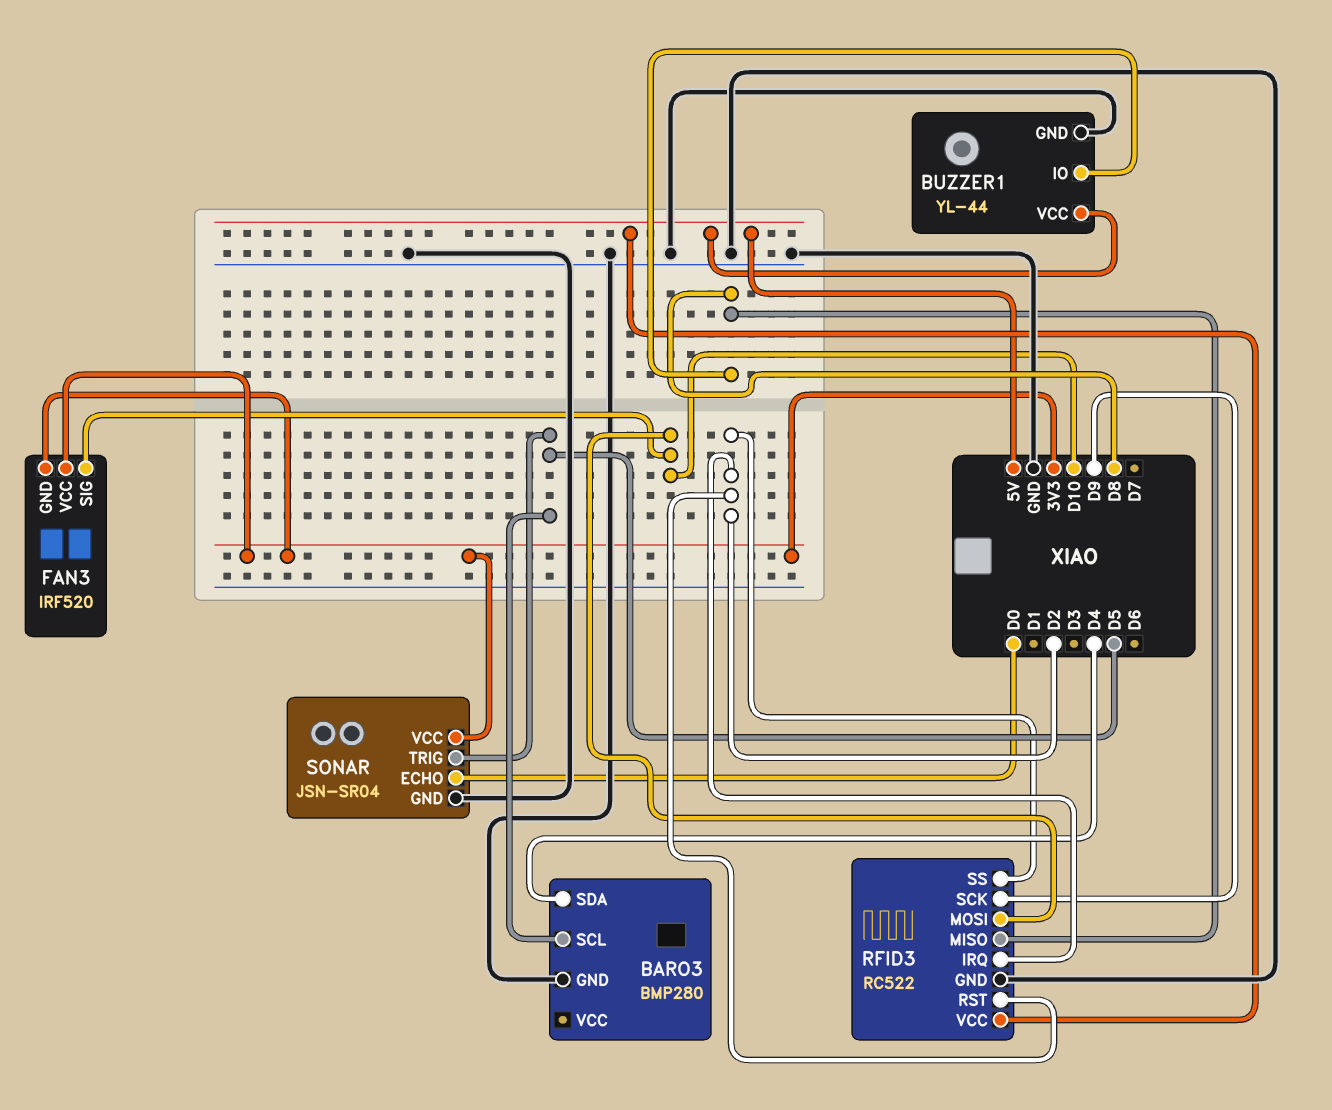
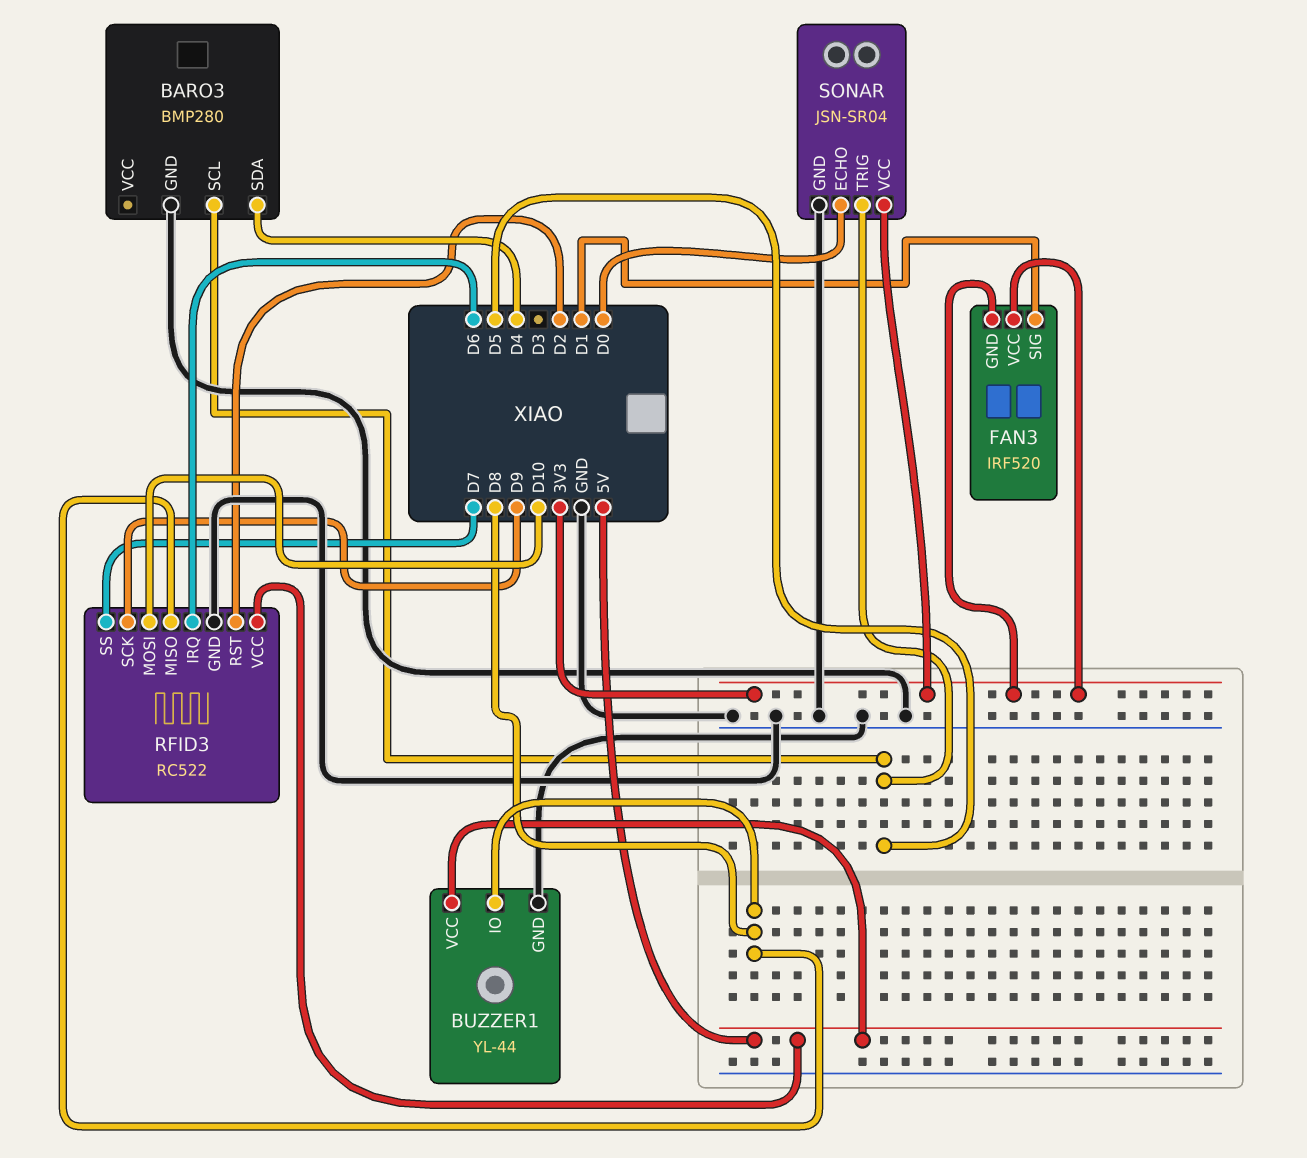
FAN3 pin SIG: D10 -> D1
RFID3 pin IRQ: D2 -> D6
RFID3 pin SS: D2 -> D7

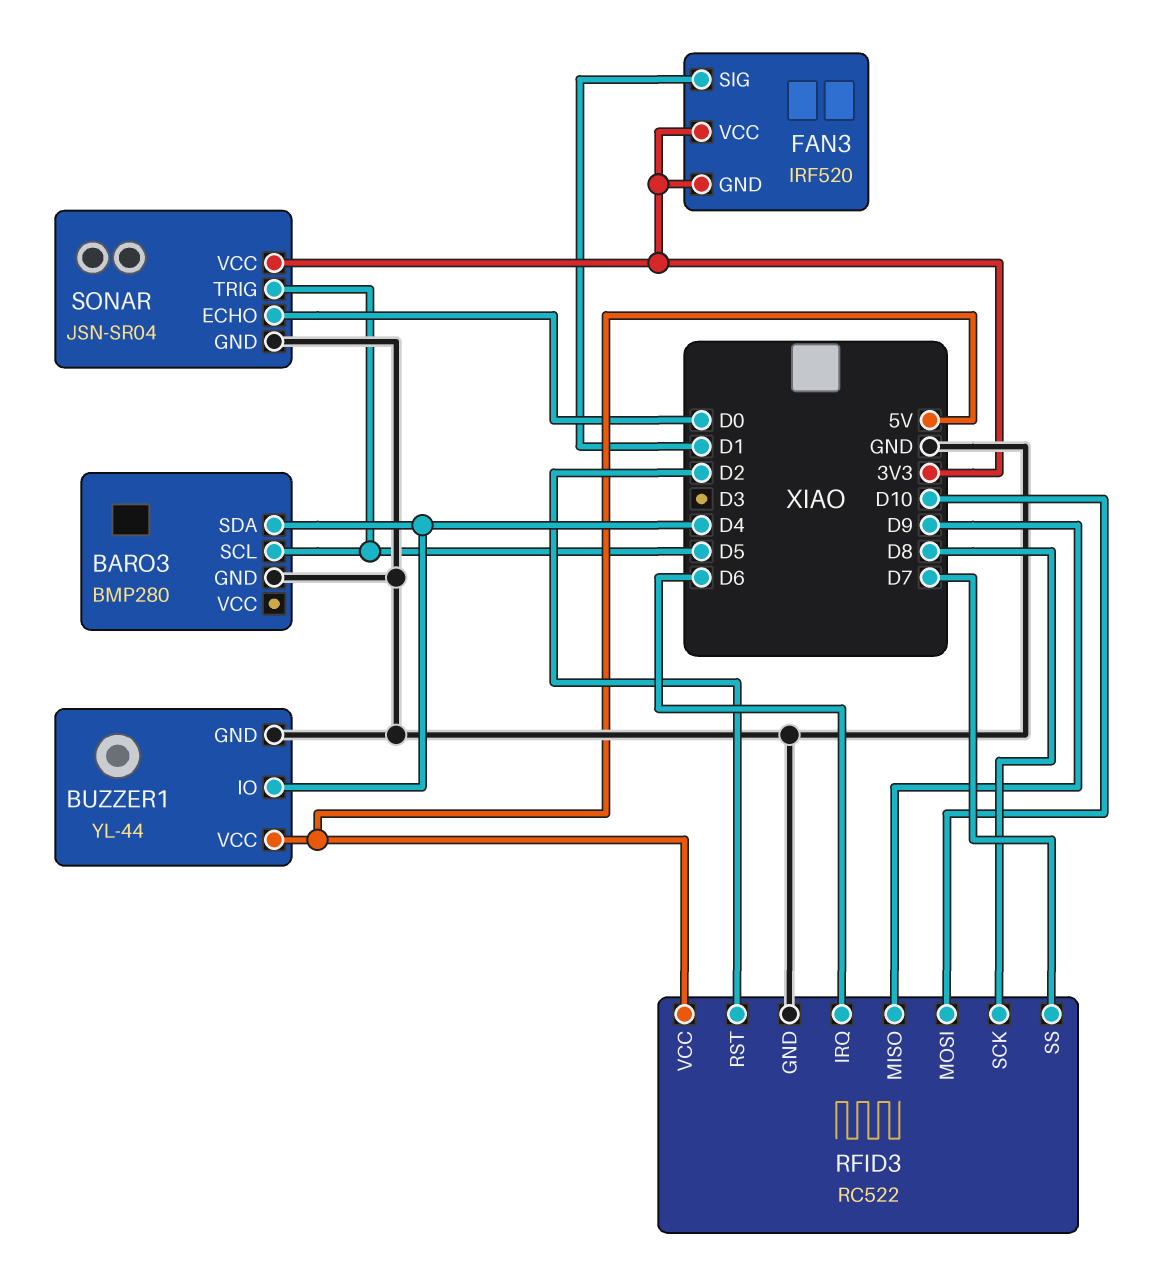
BUZZER1 pin IO: D8 -> D4
RFID3 pin MISO: D8 -> D9
RFID3 pin SCK: D9 -> D8

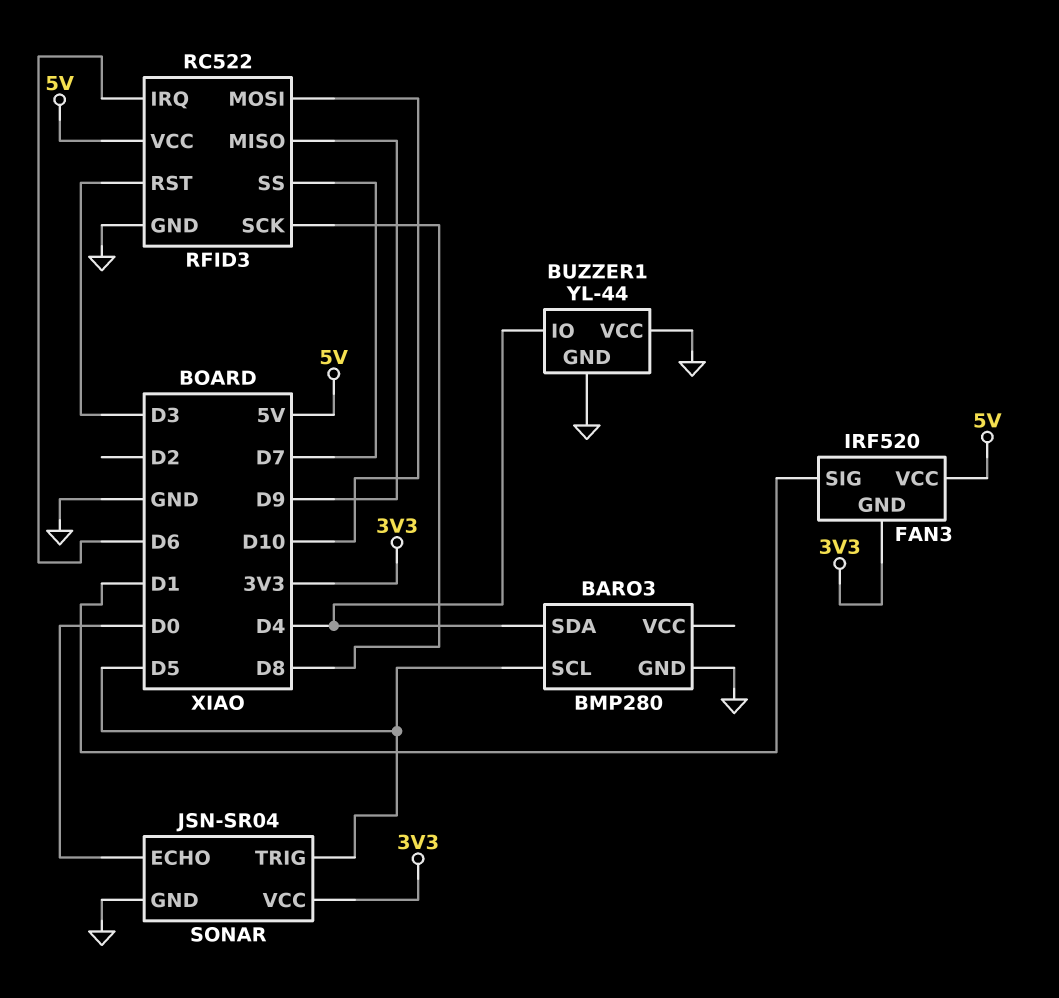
BUZZER1 pin VCC: 5V -> GND
FAN3 pin VCC: 3V3 -> 5V
RFID3 pin RST: D2 -> D3

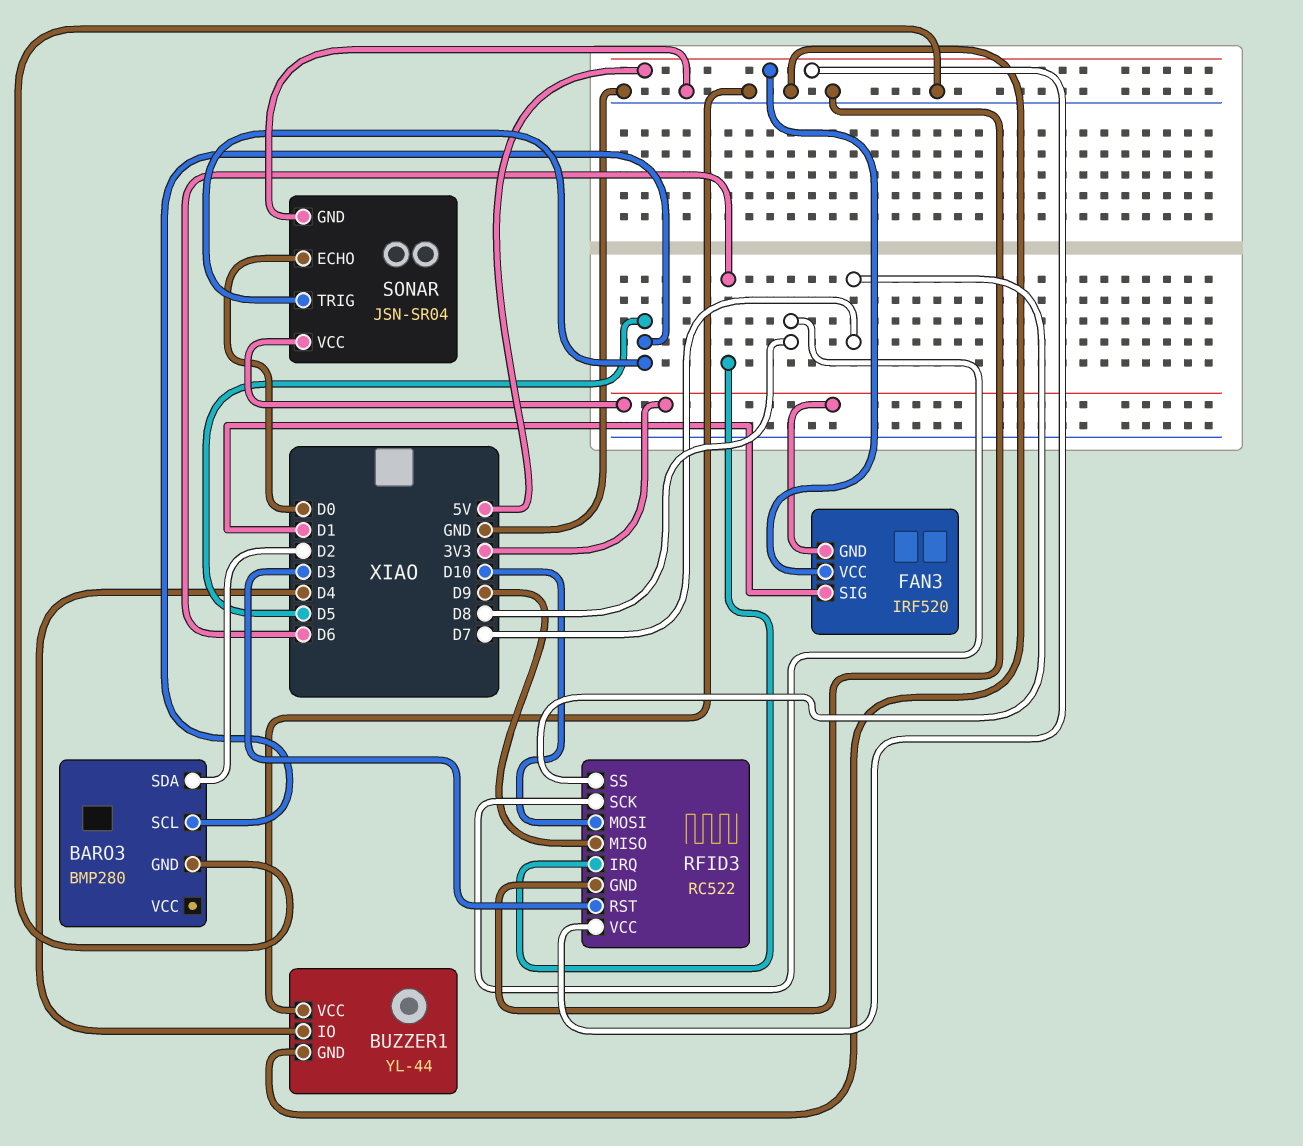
BARO3 pin SDA: D4 -> D2

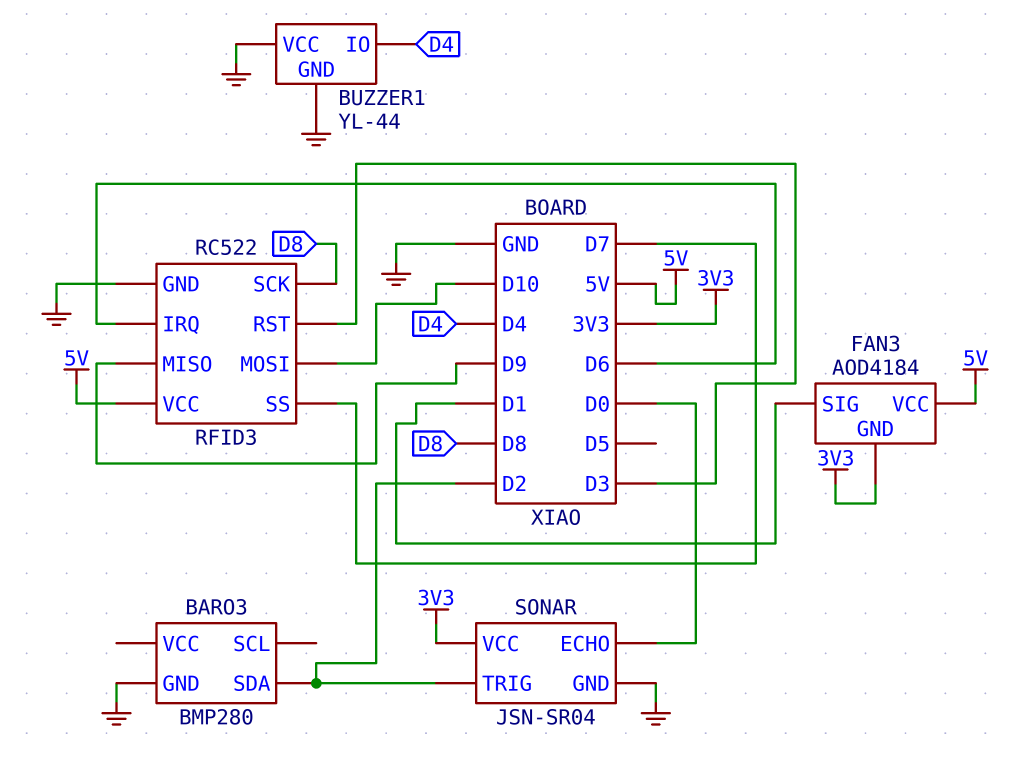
BARO3 pin SCL: D5 -> none
FAN3: IRF520 -> AOD4184
SONAR pin TRIG: D5 -> D2

